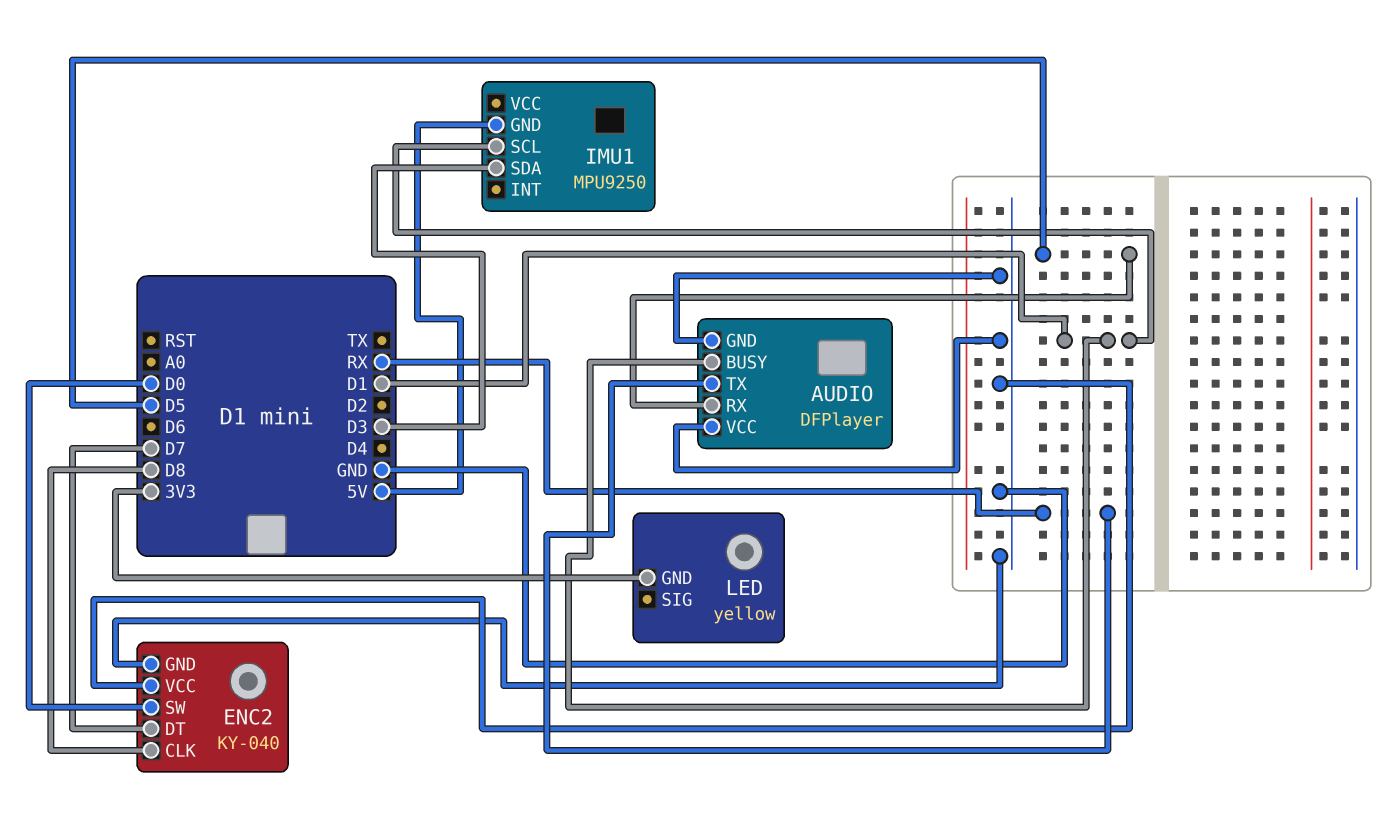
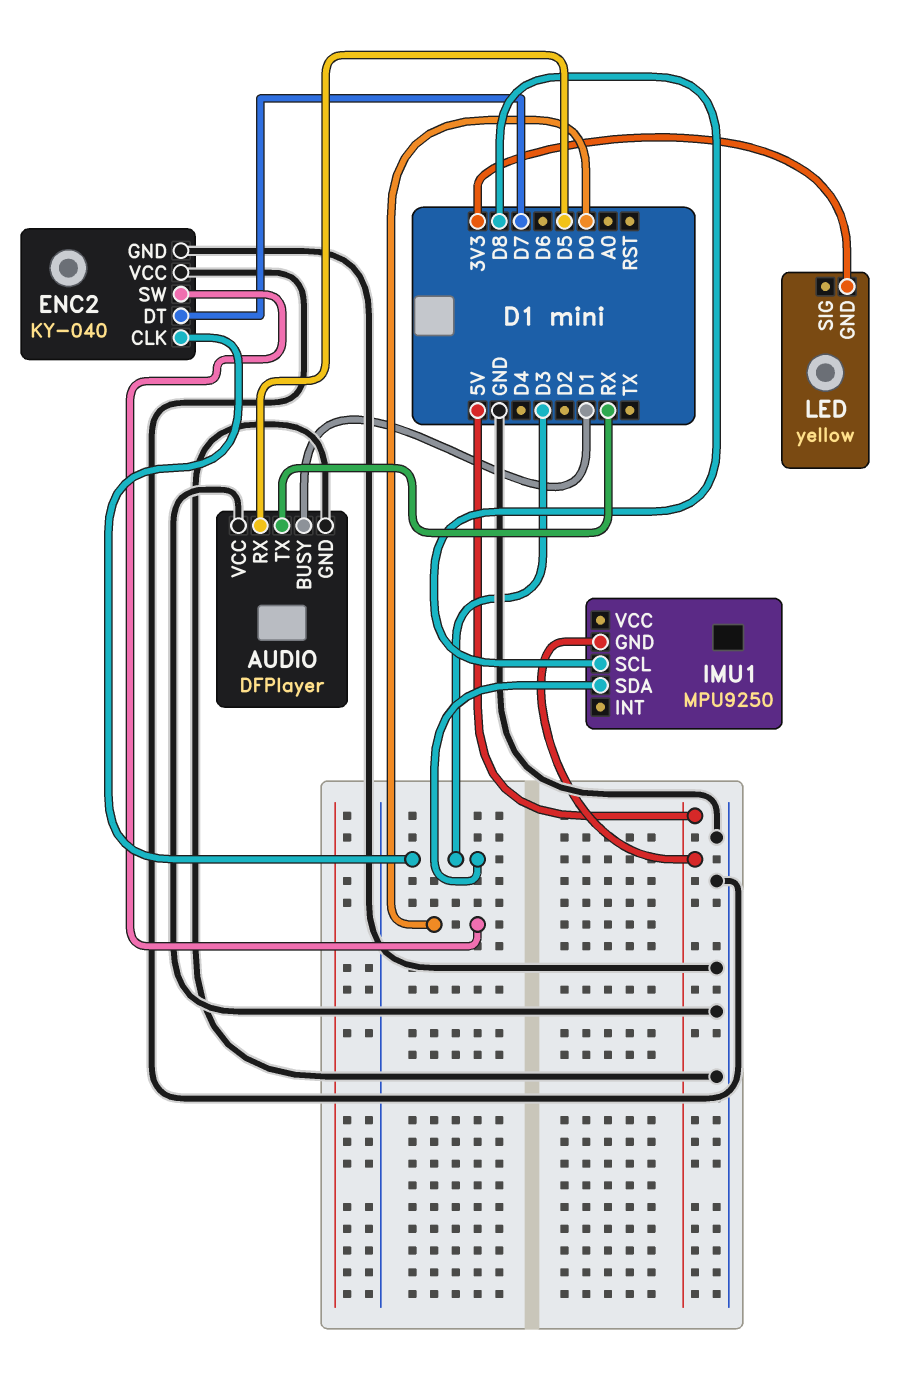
ENC2 pin CLK: D8 -> D3
IMU1 pin SCL: D1 -> D8

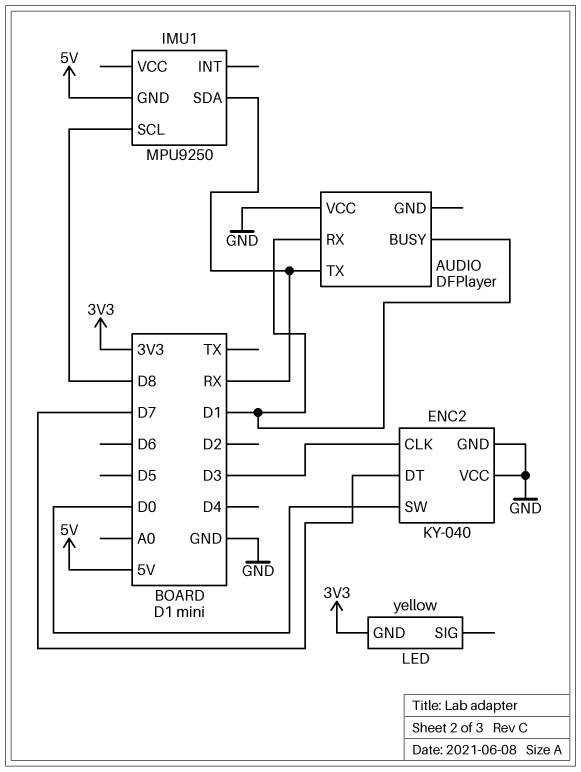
AUDIO pin GND: GND -> none
AUDIO pin RX: D5 -> D1
IMU1 pin SDA: D3 -> RX

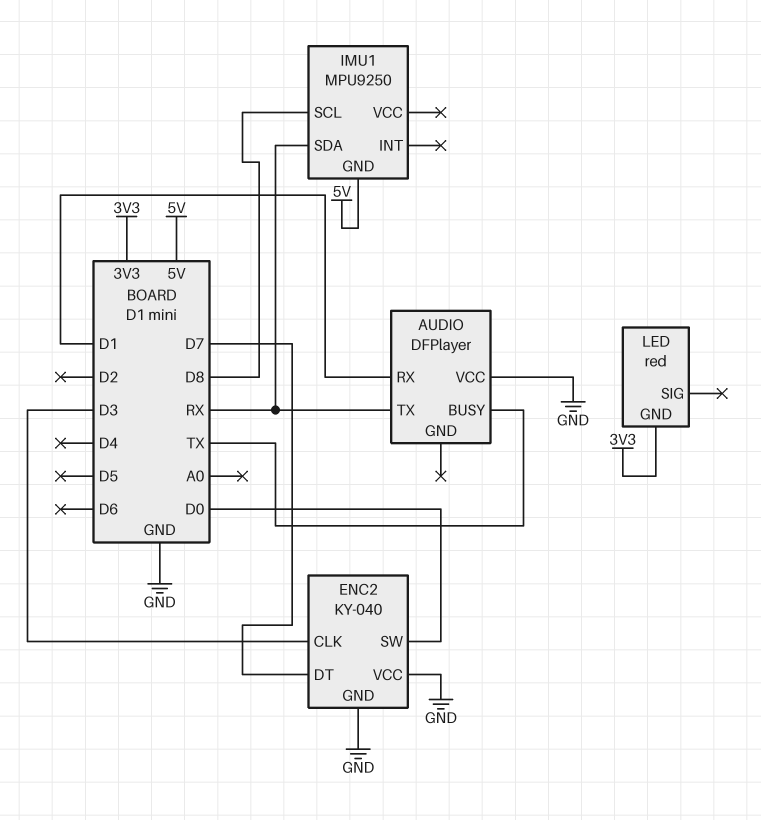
AUDIO pin BUSY: D1 -> TX
LED: yellow -> red

